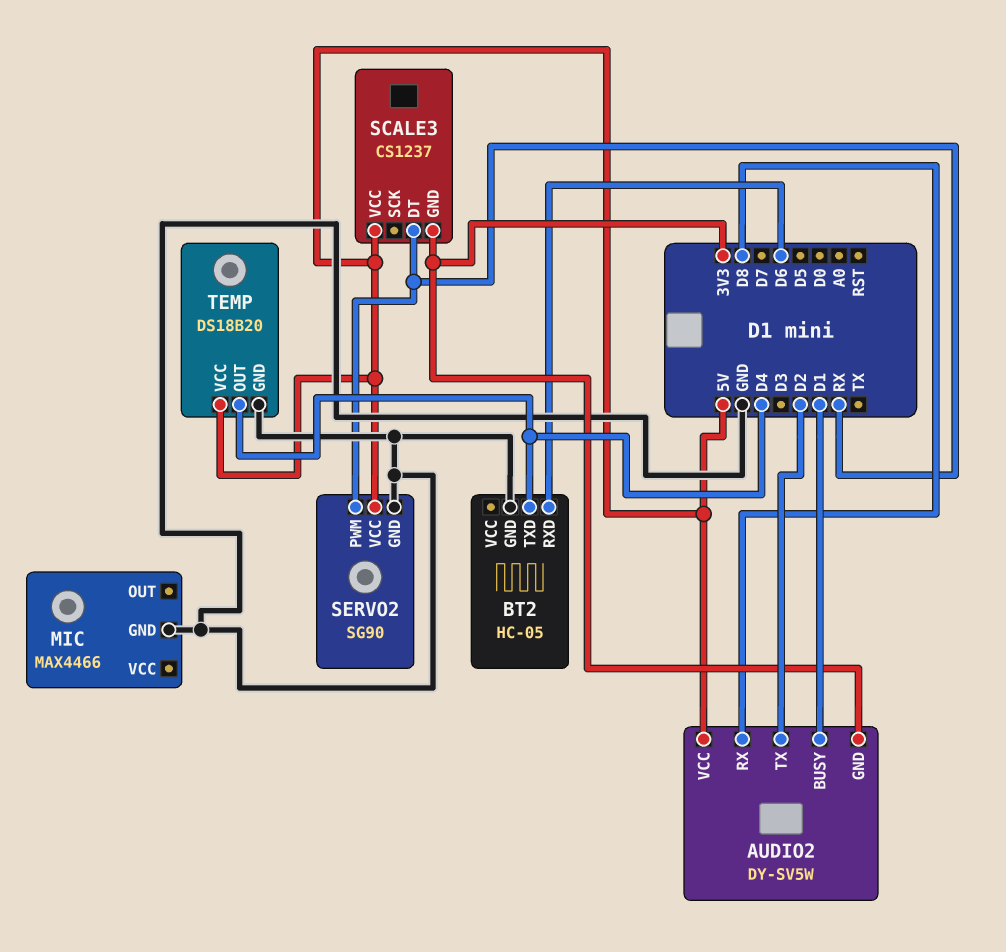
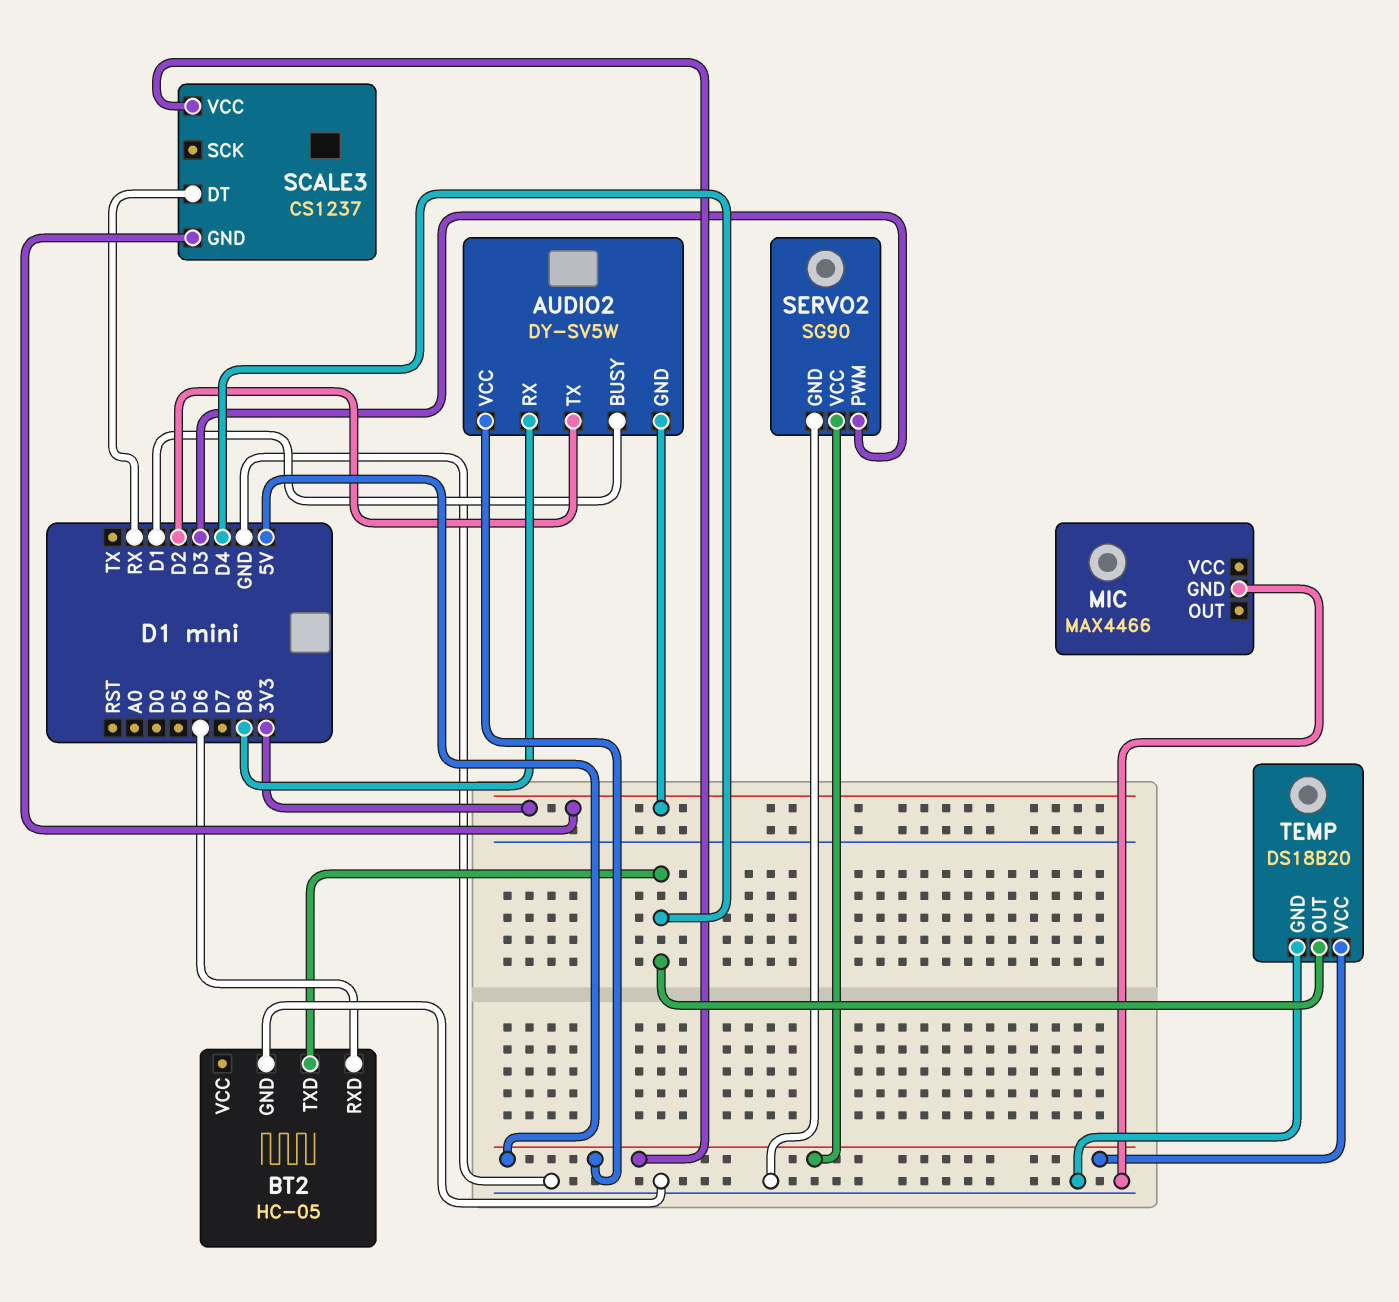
SERVO2 pin PWM: RX -> D3

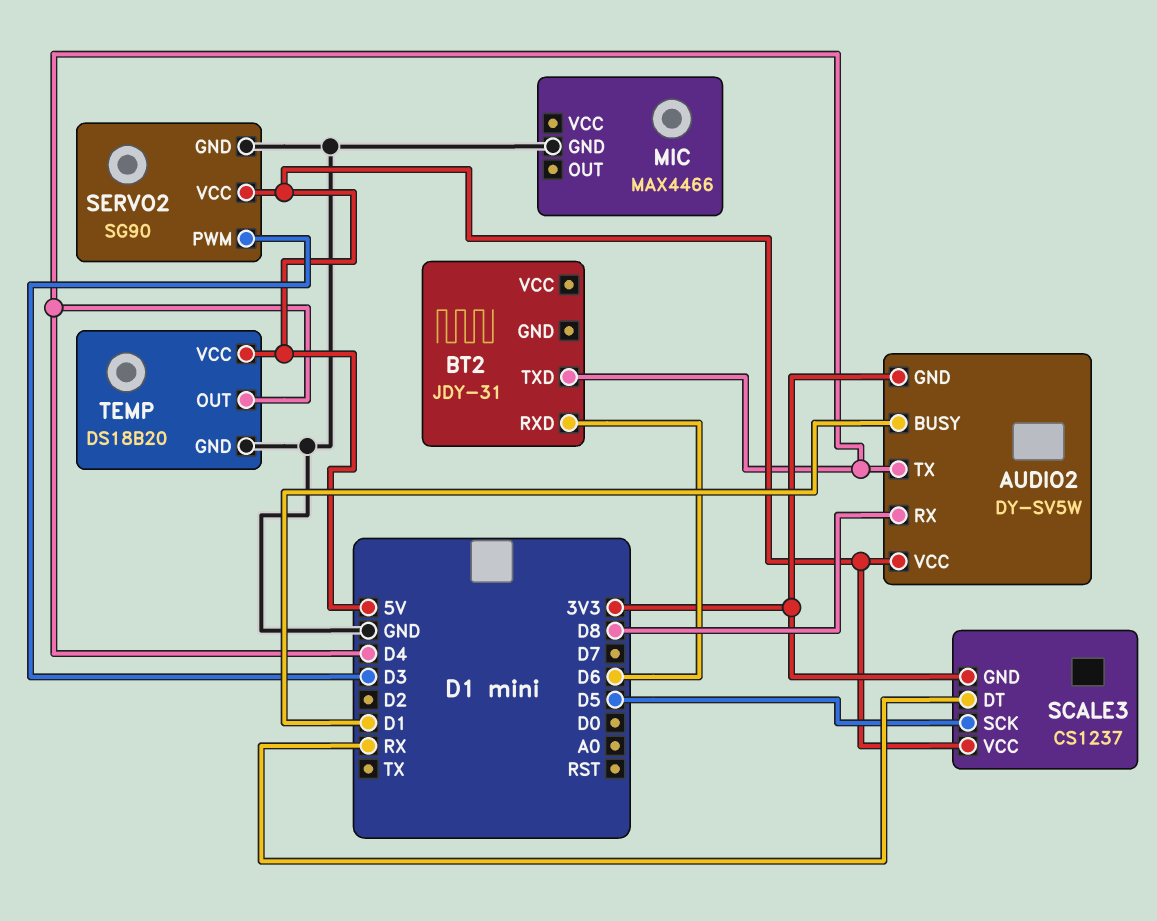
AUDIO2 pin TX: D2 -> D4
BT2: HC-05 -> JDY-31
BT2 pin GND: GND -> none
SCALE3 pin SCK: none -> D5

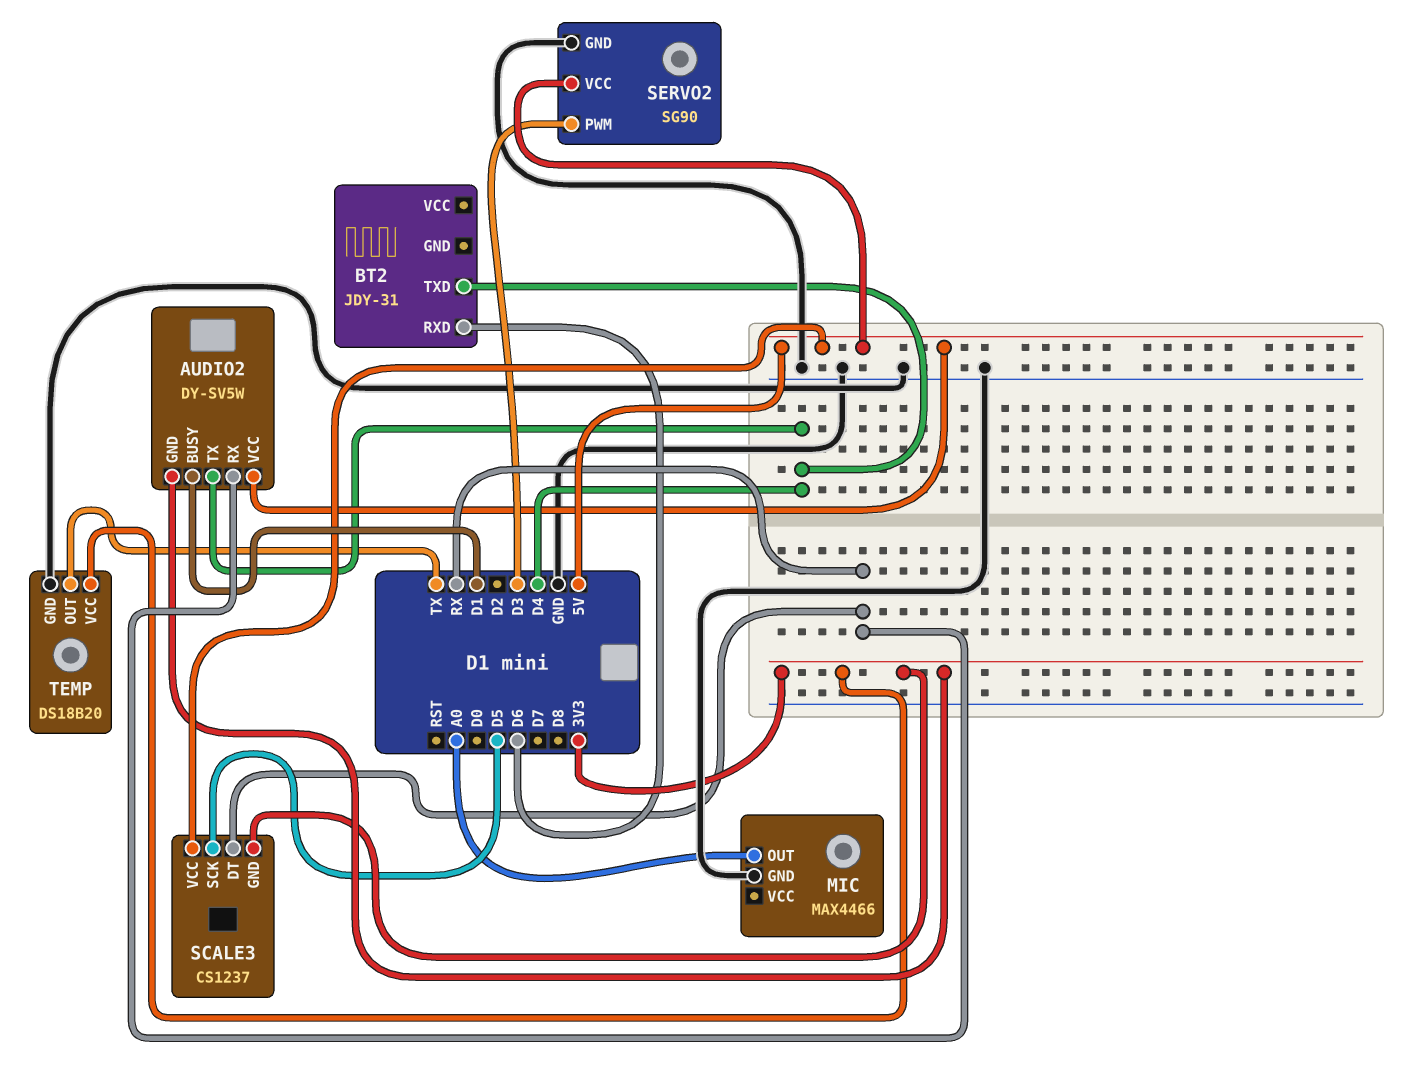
AUDIO2 pin RX: D8 -> RX
MIC pin OUT: none -> A0
TEMP pin OUT: D4 -> TX
TEMP pin VCC: 5V -> 3V3

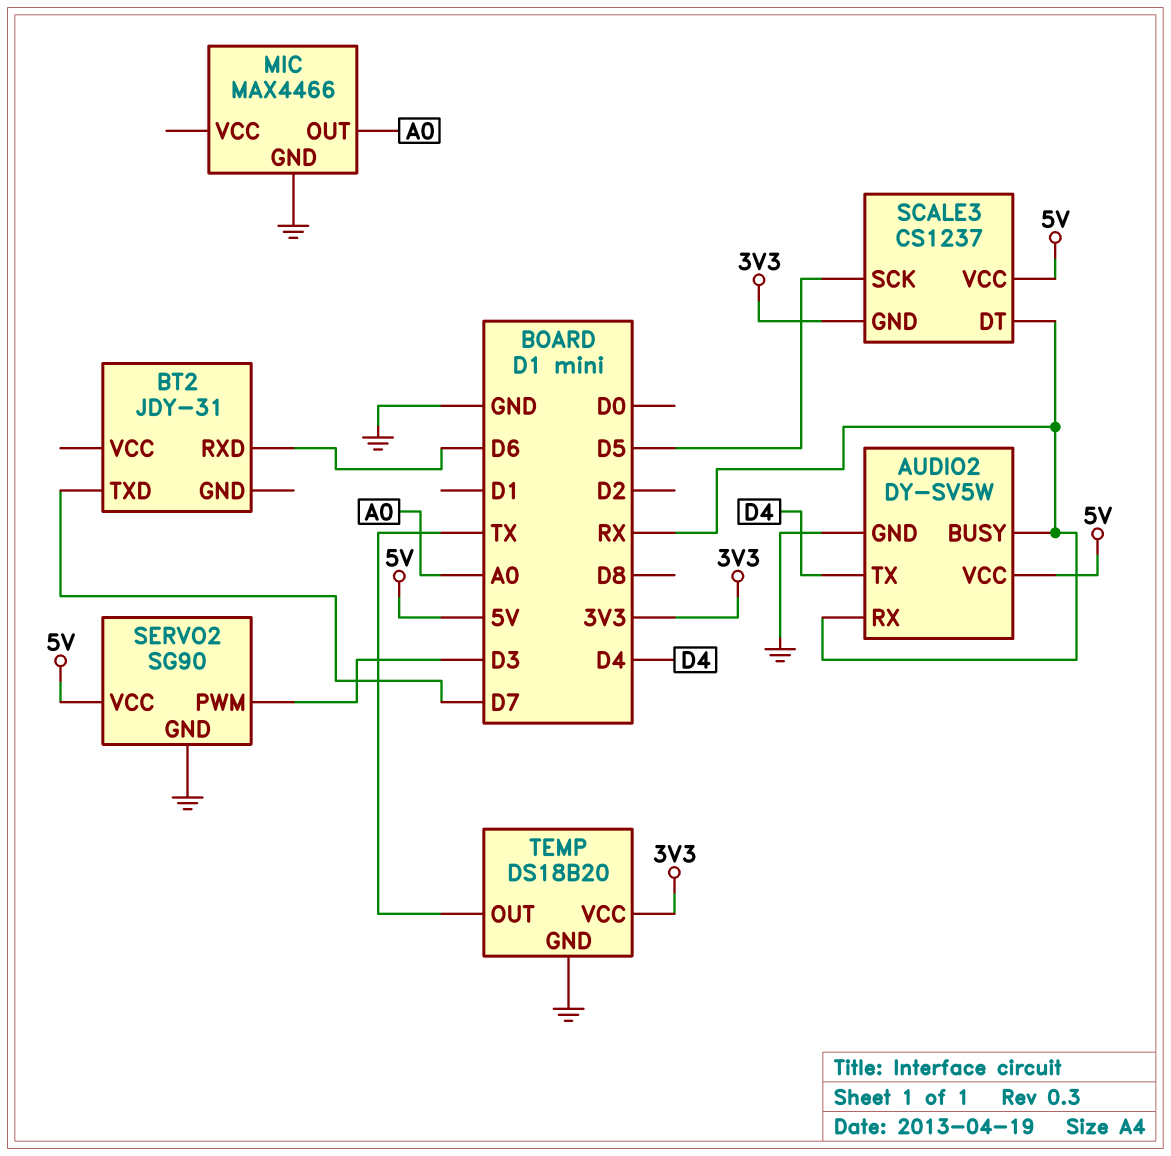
AUDIO2 pin BUSY: D1 -> RX
AUDIO2 pin GND: 3V3 -> GND
BT2 pin TXD: D4 -> D7

